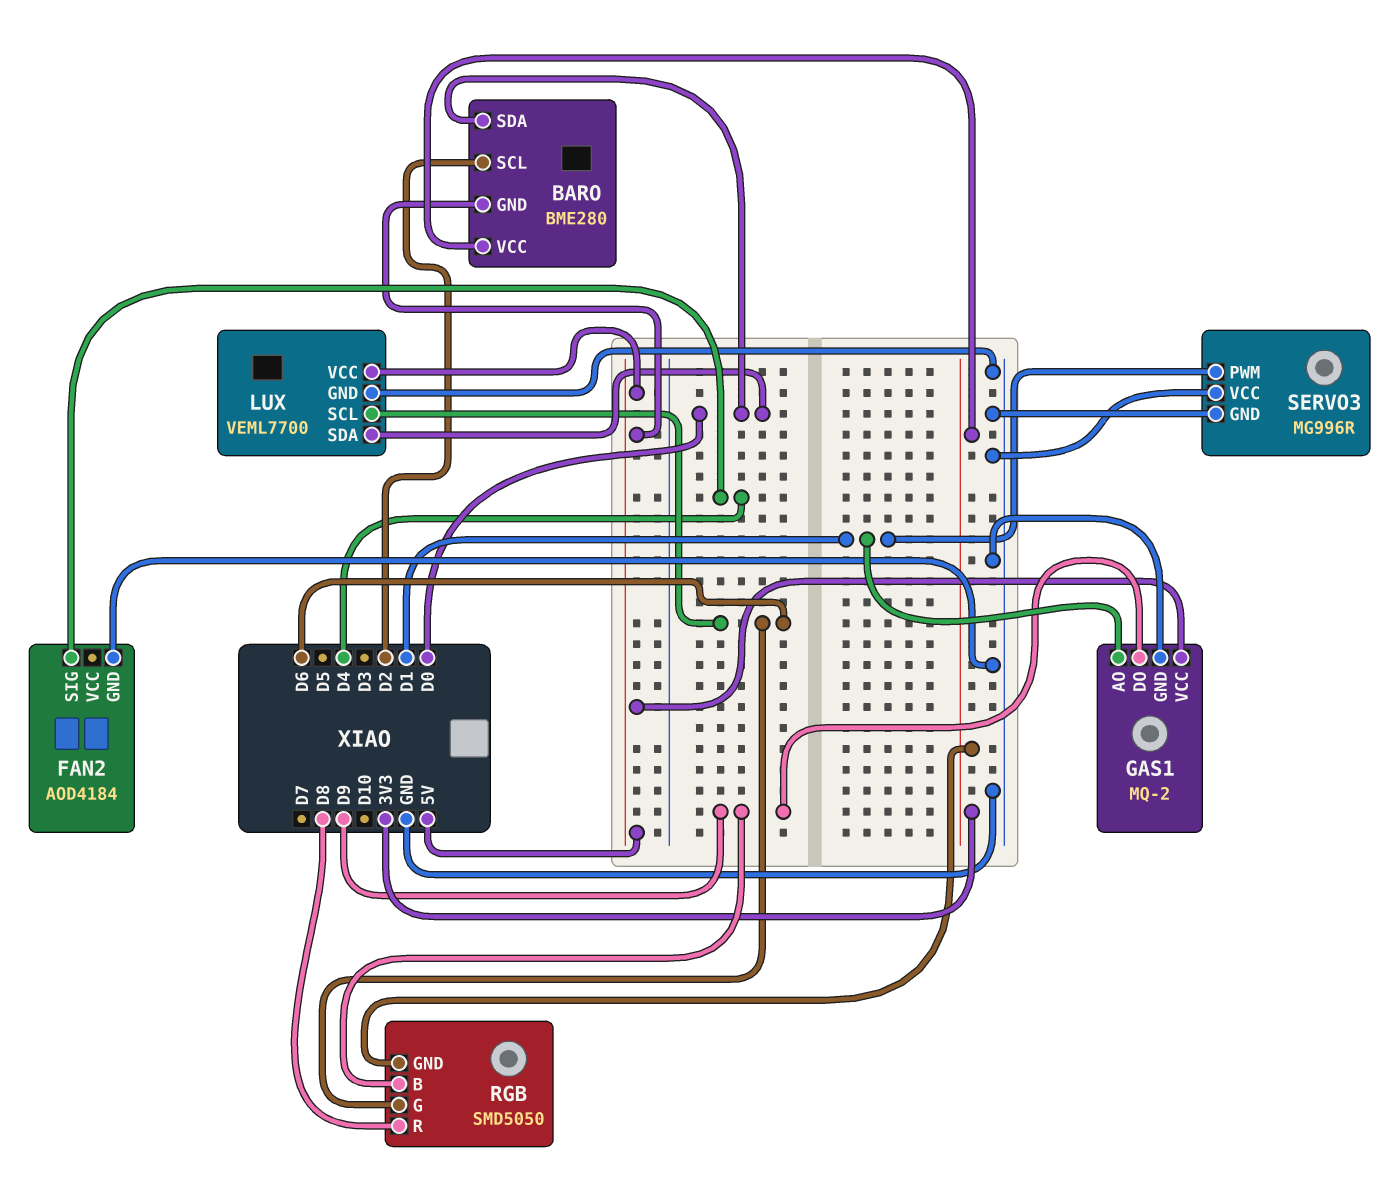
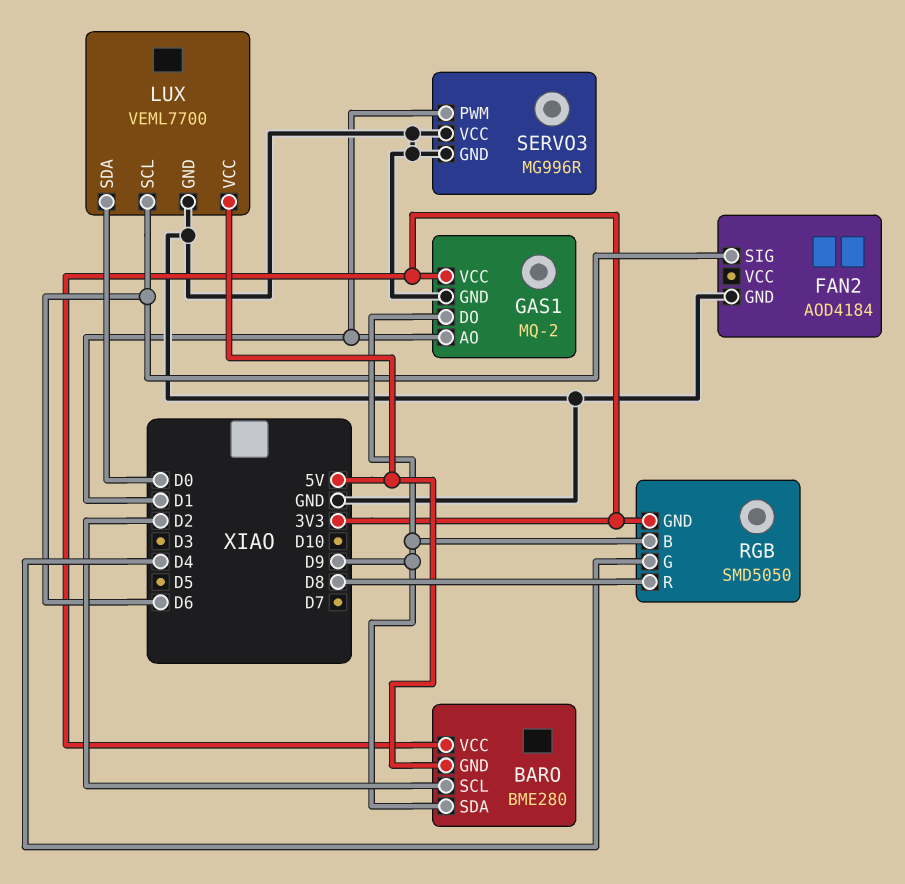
BARO pin SDA: D0 -> D9
FAN2 pin SIG: D4 -> D6
GAS1 pin VCC: 5V -> 3V3
RGB pin G: D6 -> D4

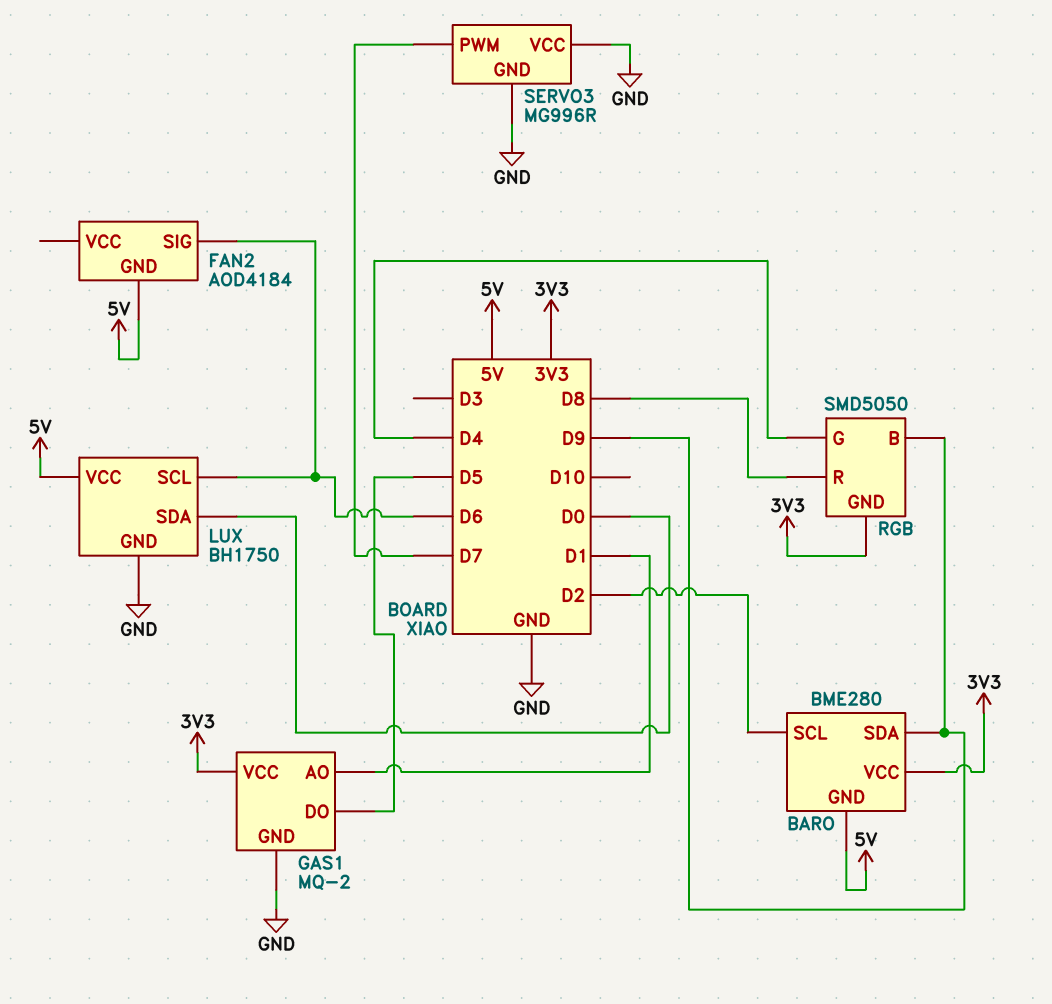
FAN2 pin GND: GND -> 5V
GAS1 pin DO: D9 -> D5
LUX: VEML7700 -> BH1750
SERVO3 pin PWM: D1 -> D7

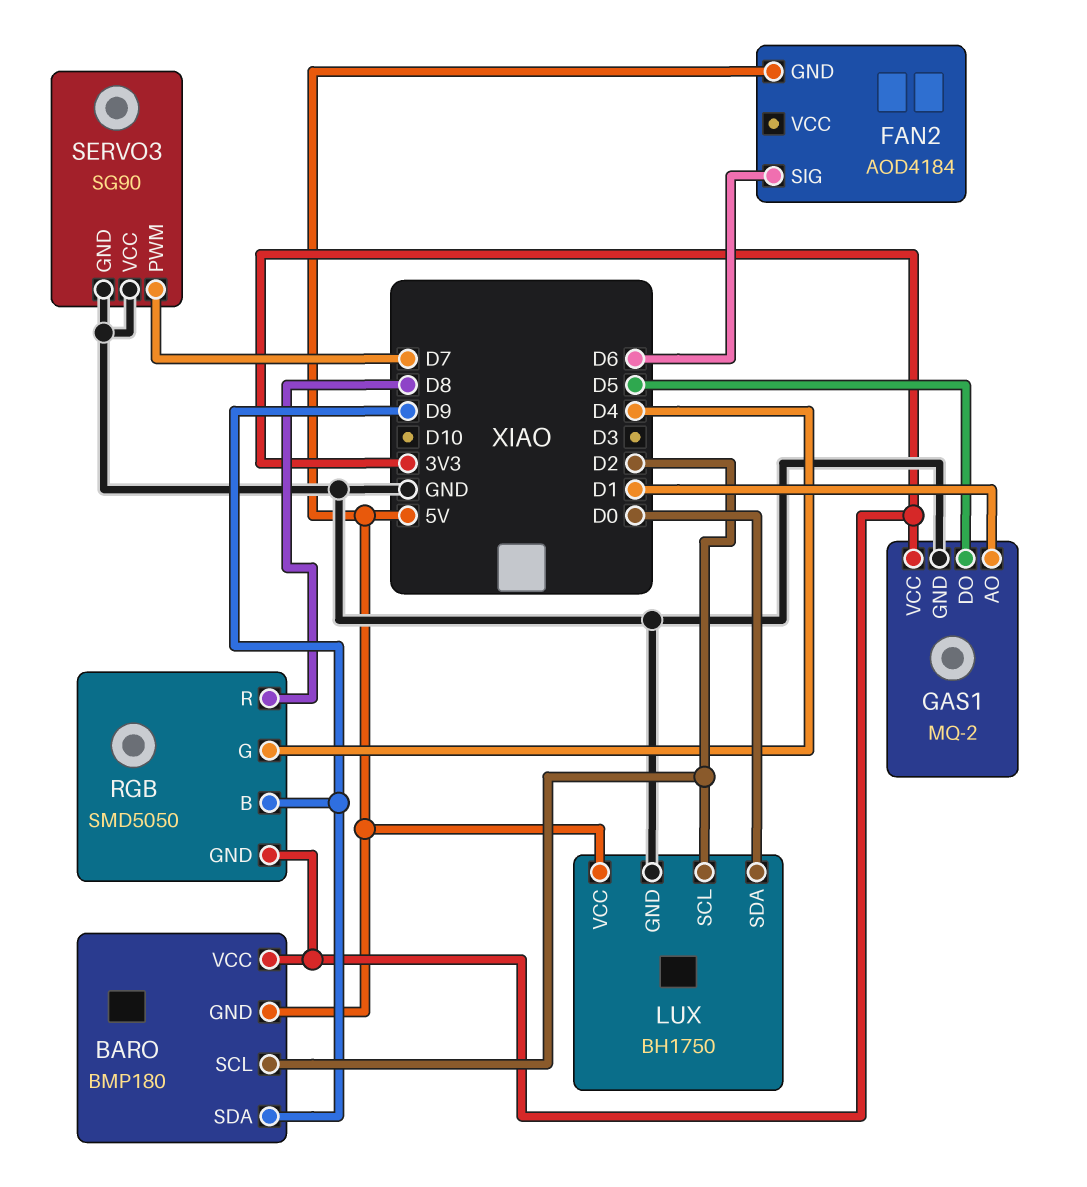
BARO: BME280 -> BMP180
LUX pin SCL: D6 -> D2
SERVO3: MG996R -> SG90

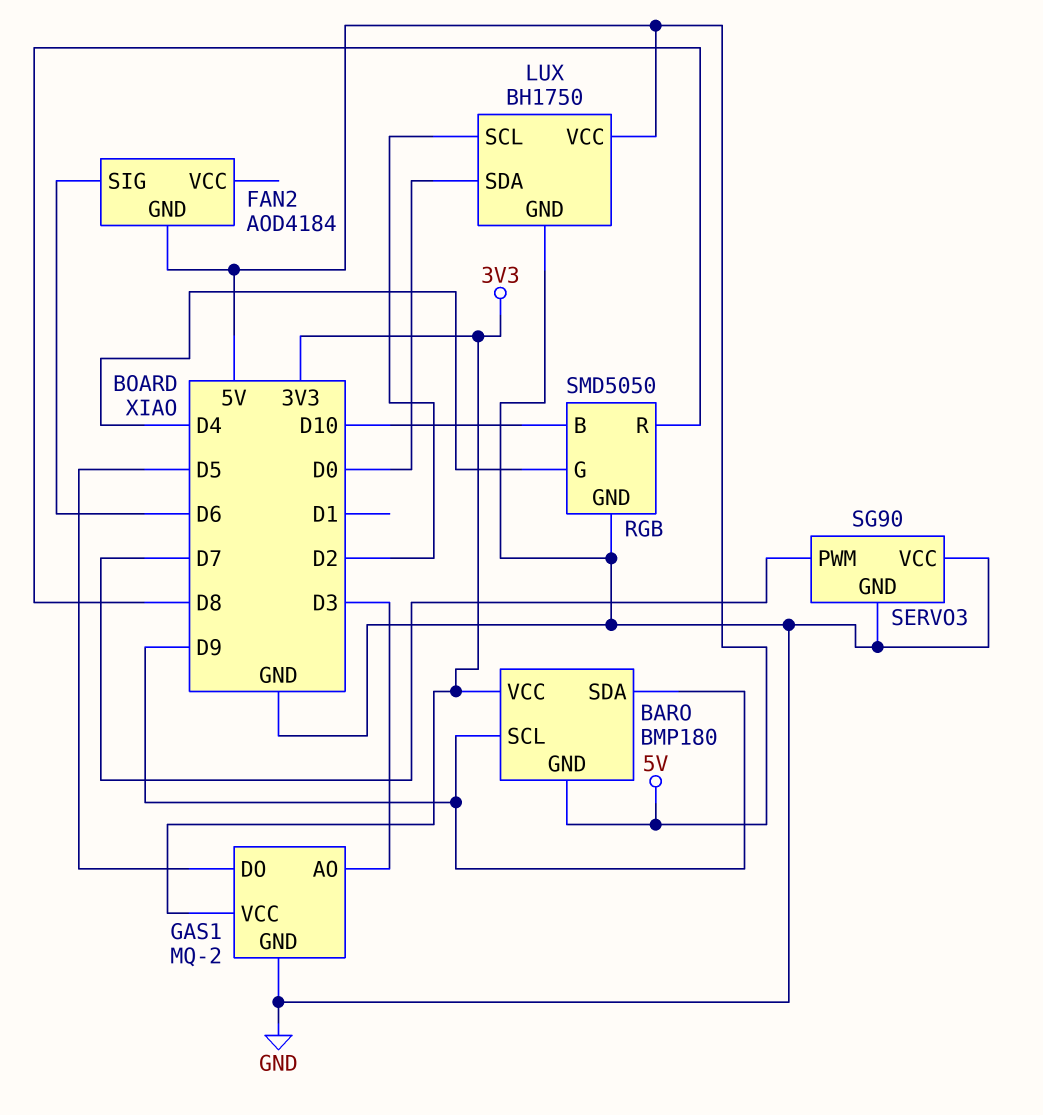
BARO pin SCL: D2 -> D9
GAS1 pin AO: D1 -> D3
RGB pin B: D9 -> D10
RGB pin GND: 3V3 -> GND

